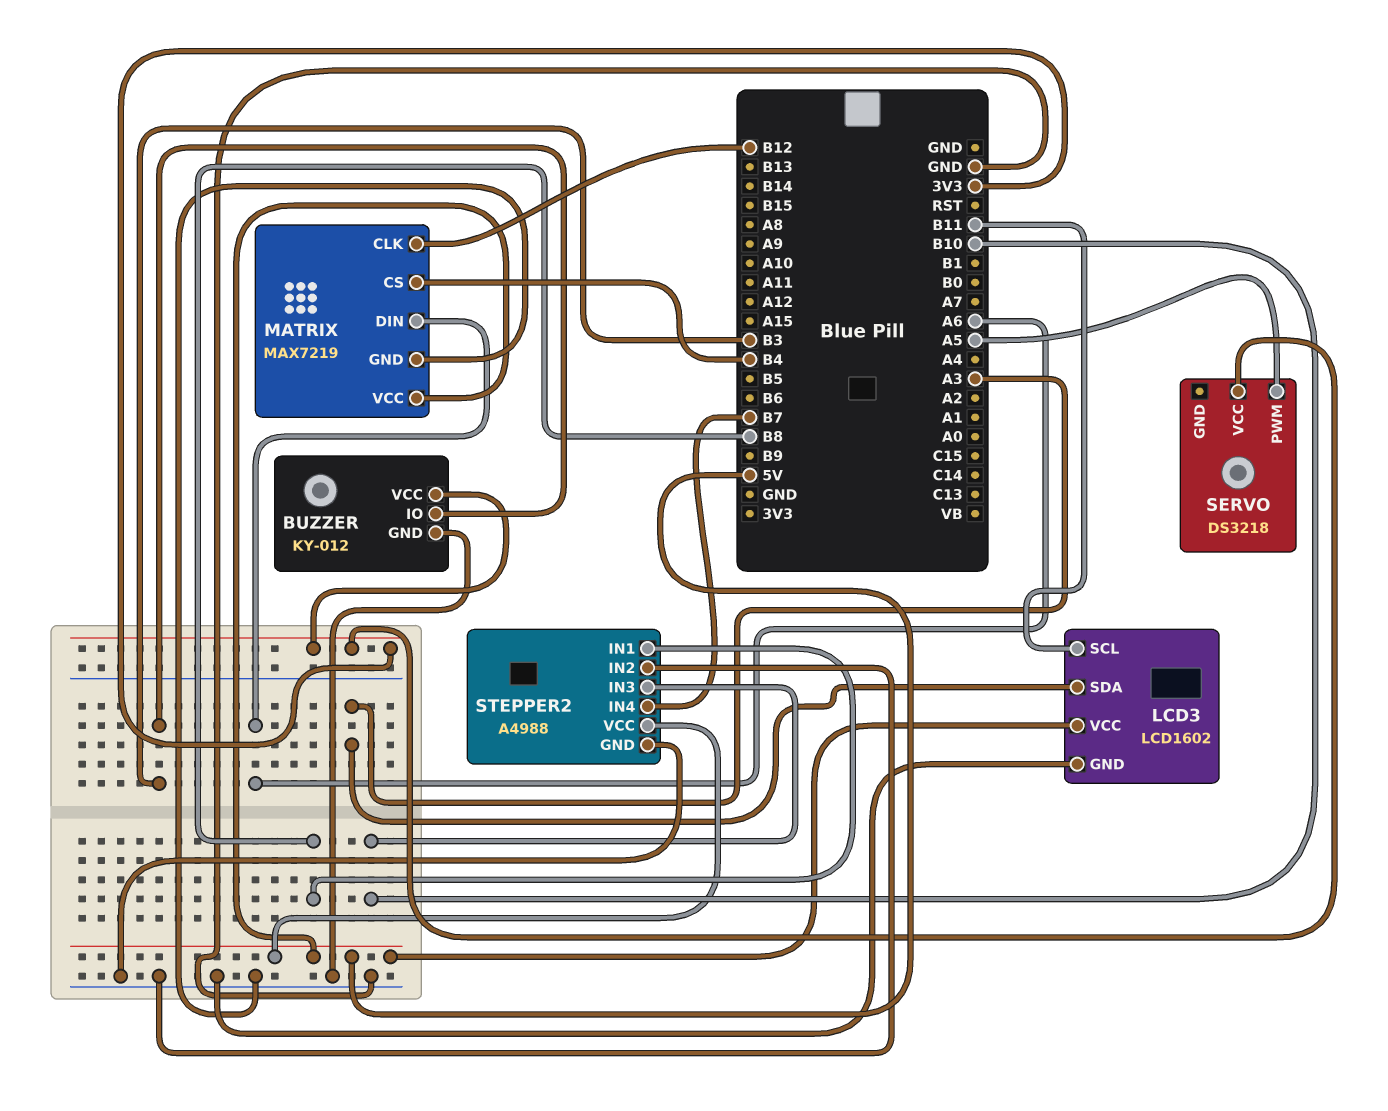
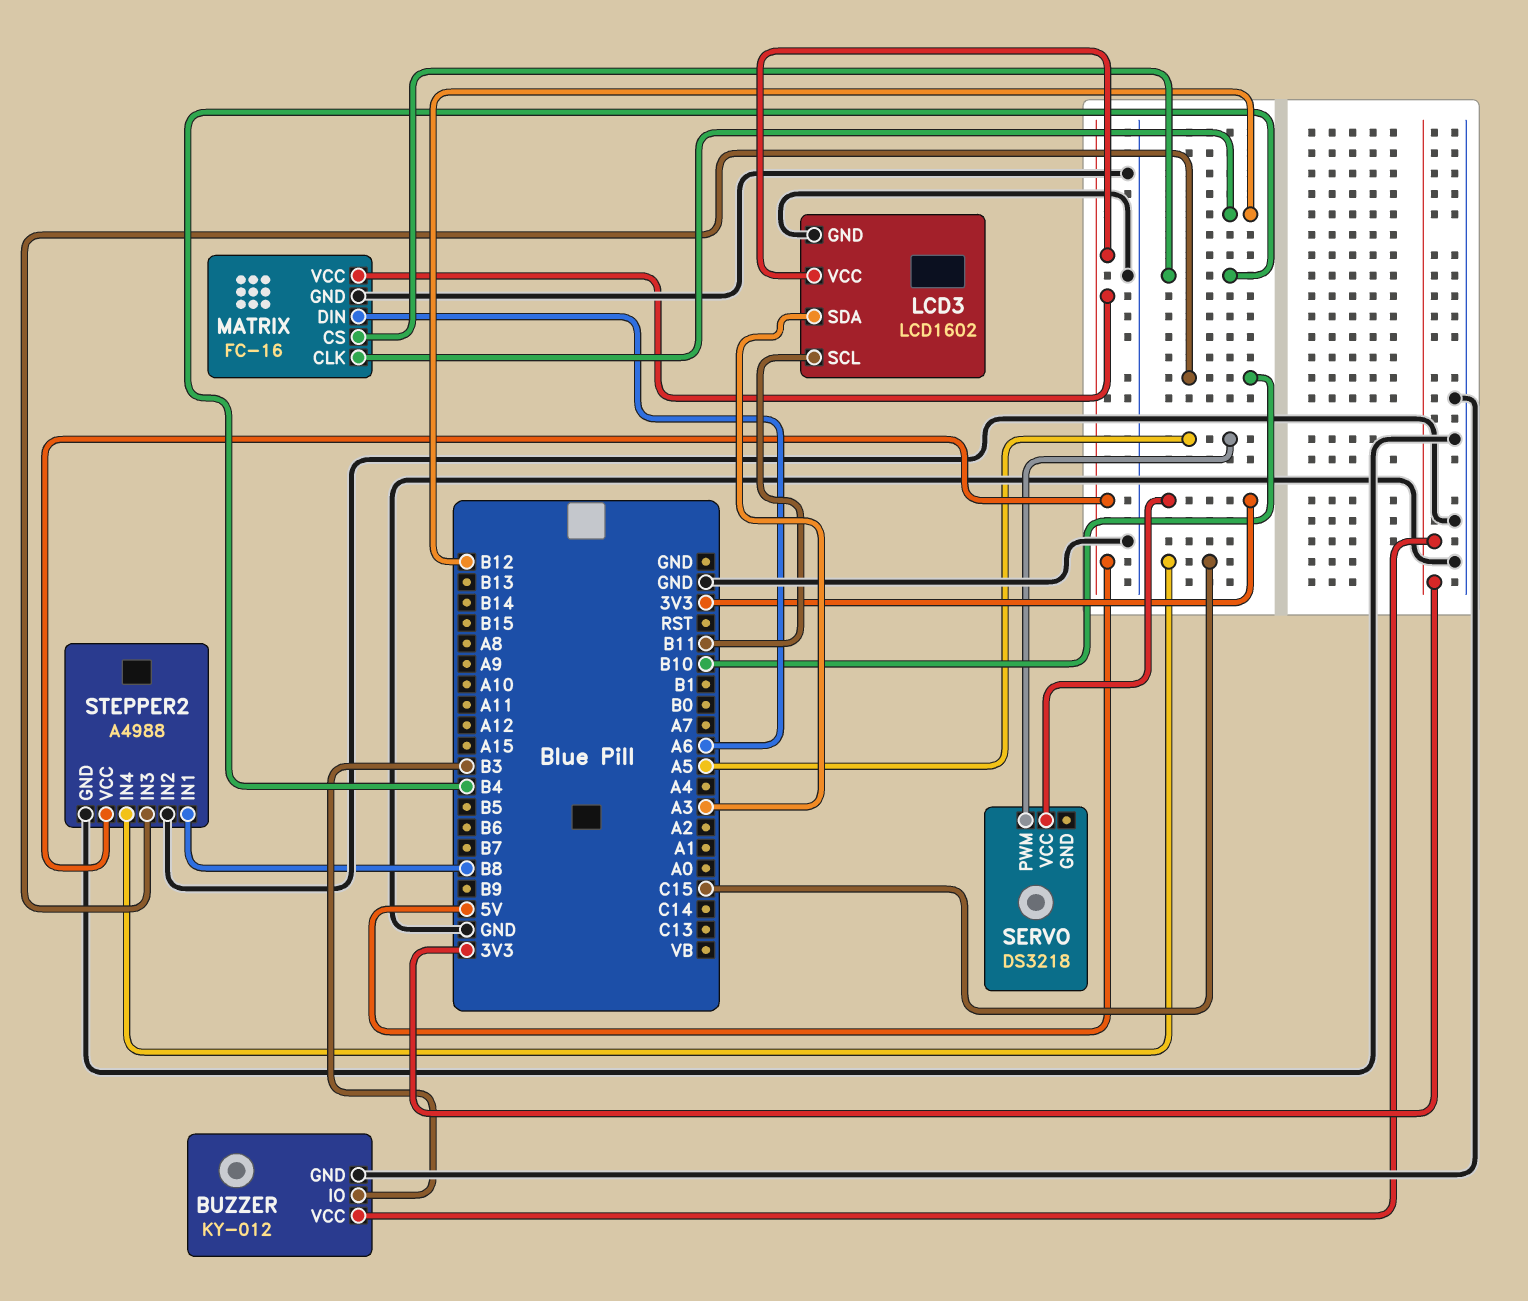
MATRIX: MAX7219 -> FC-16
STEPPER2 pin IN4: B7 -> C15

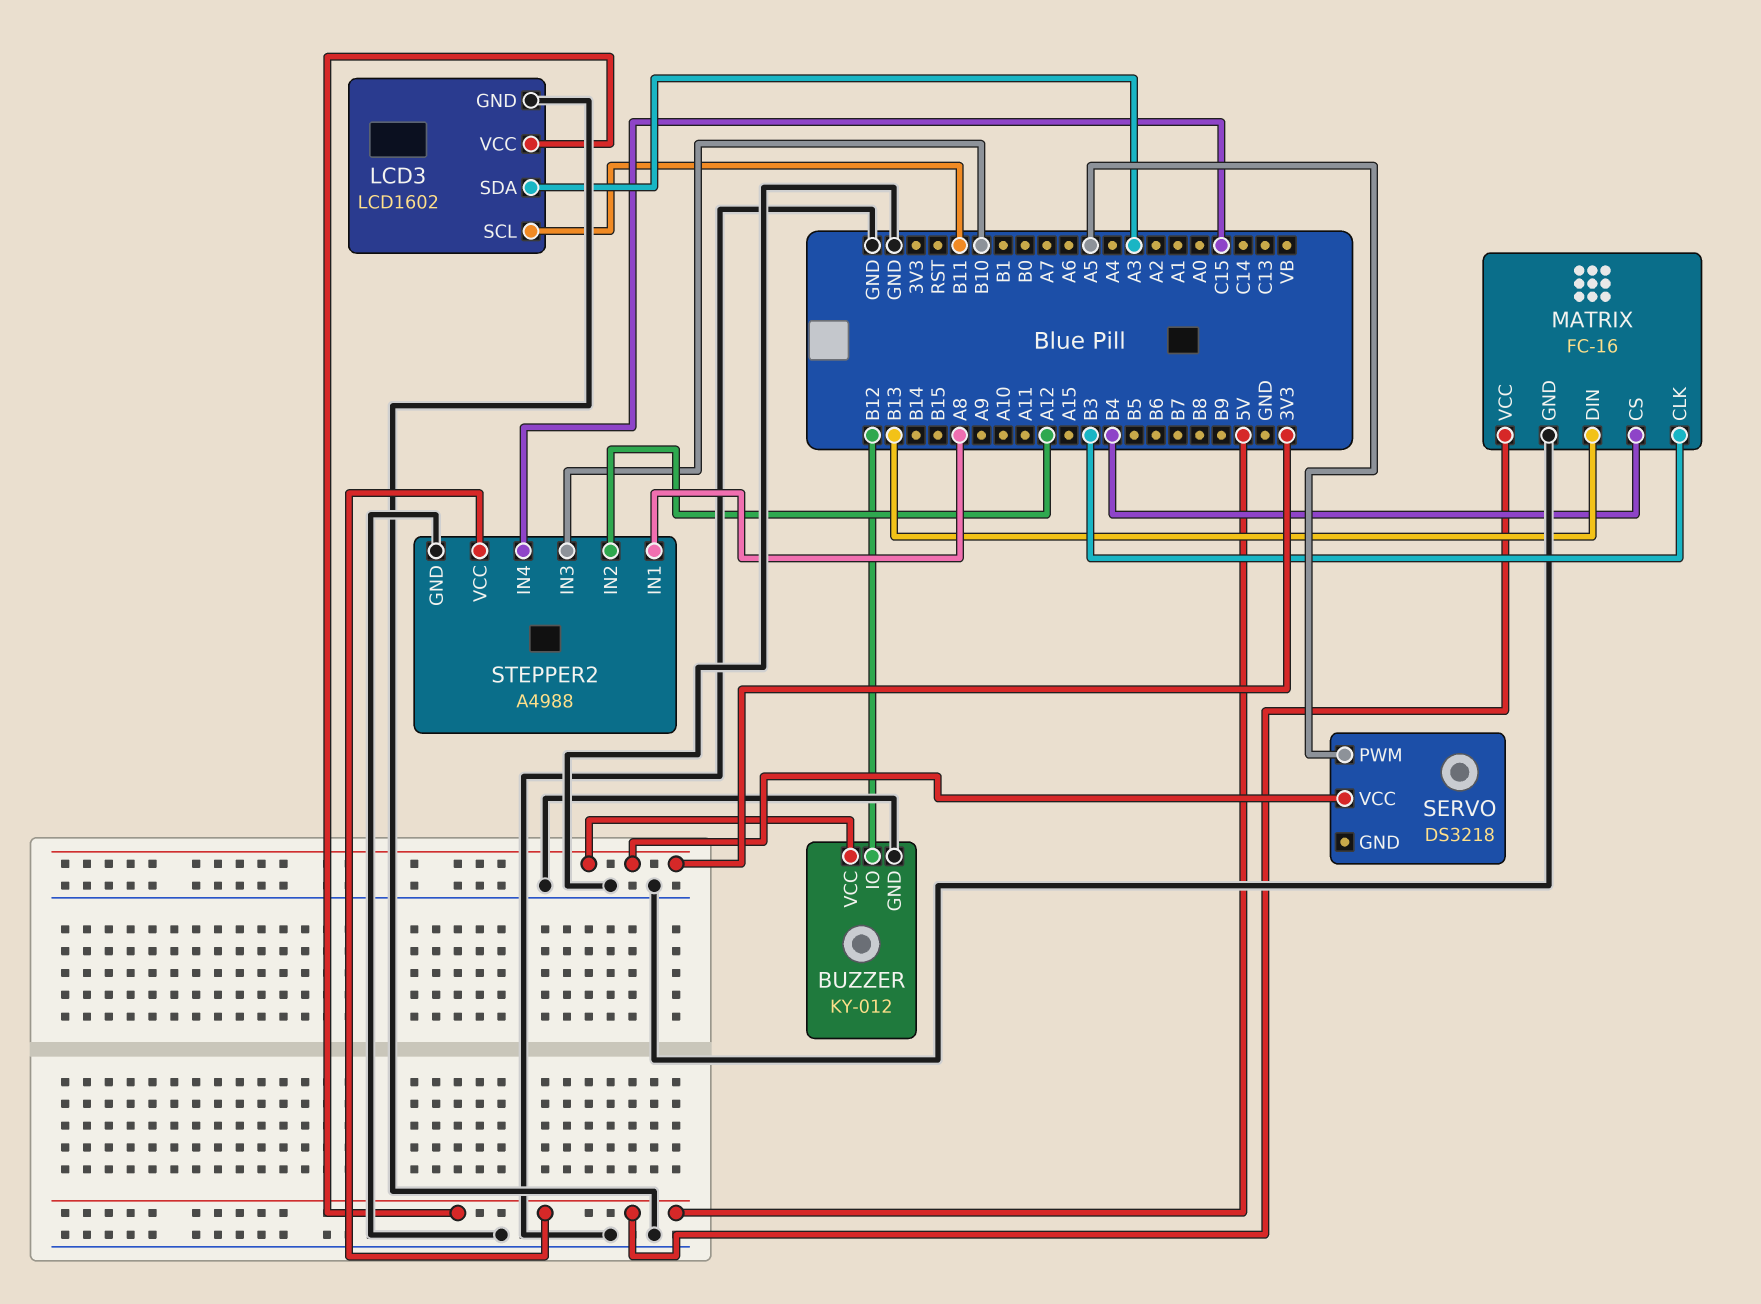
BUZZER pin IO: B3 -> B12
MATRIX pin CLK: B12 -> B3
MATRIX pin DIN: A6 -> B13
STEPPER2 pin IN1: B8 -> A8
STEPPER2 pin IN2: GND -> A12

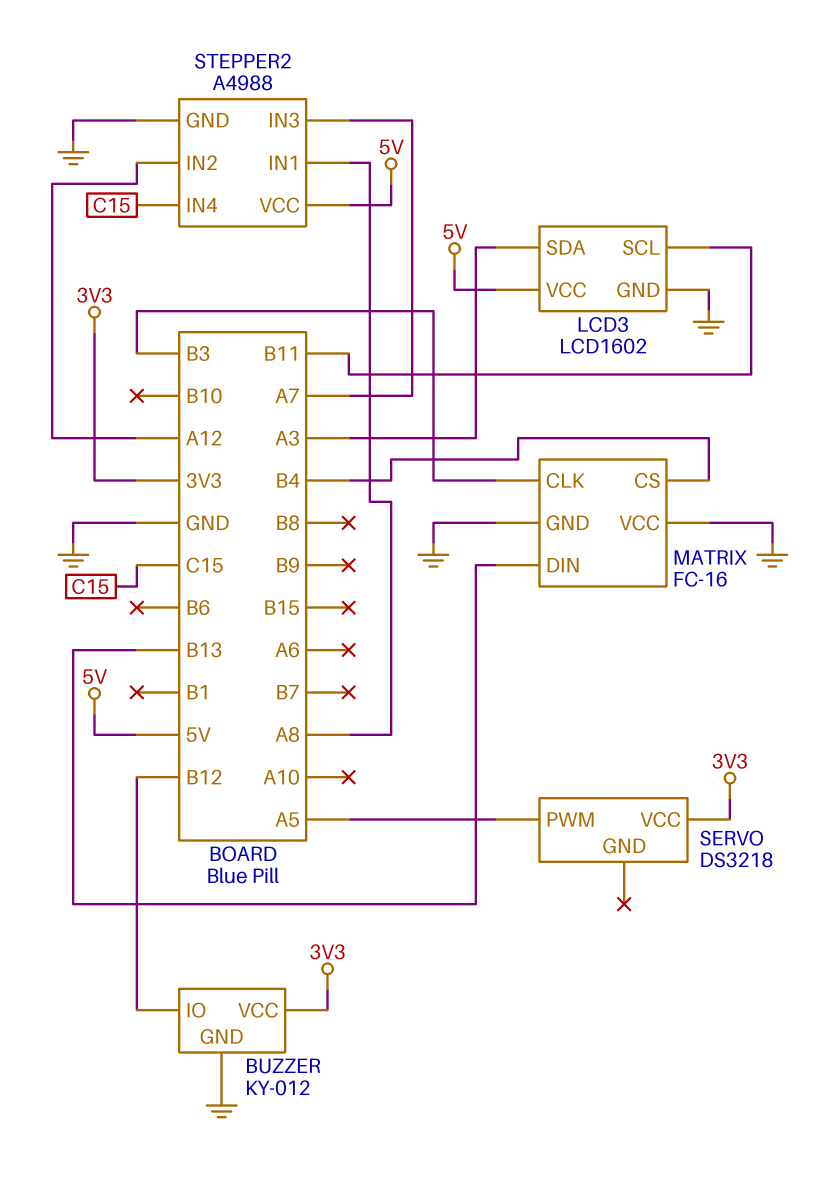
MATRIX pin VCC: 5V -> GND
STEPPER2 pin IN3: B10 -> A7

